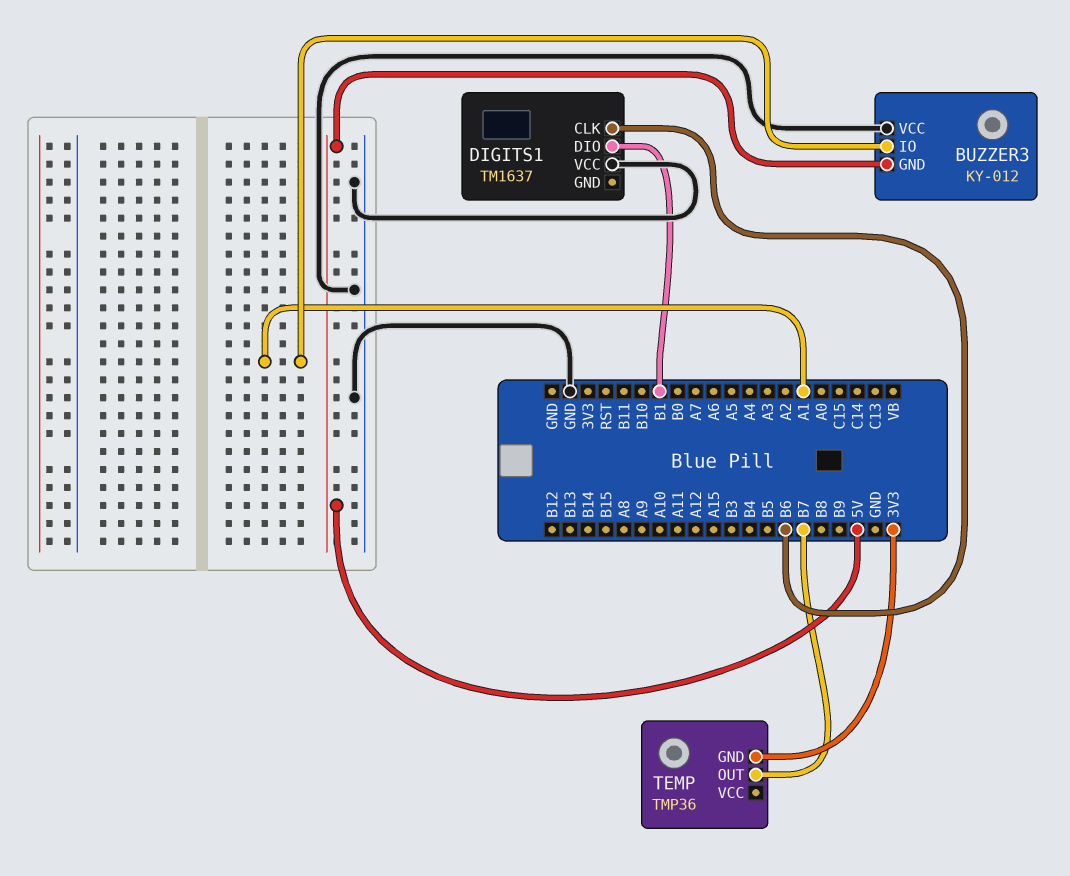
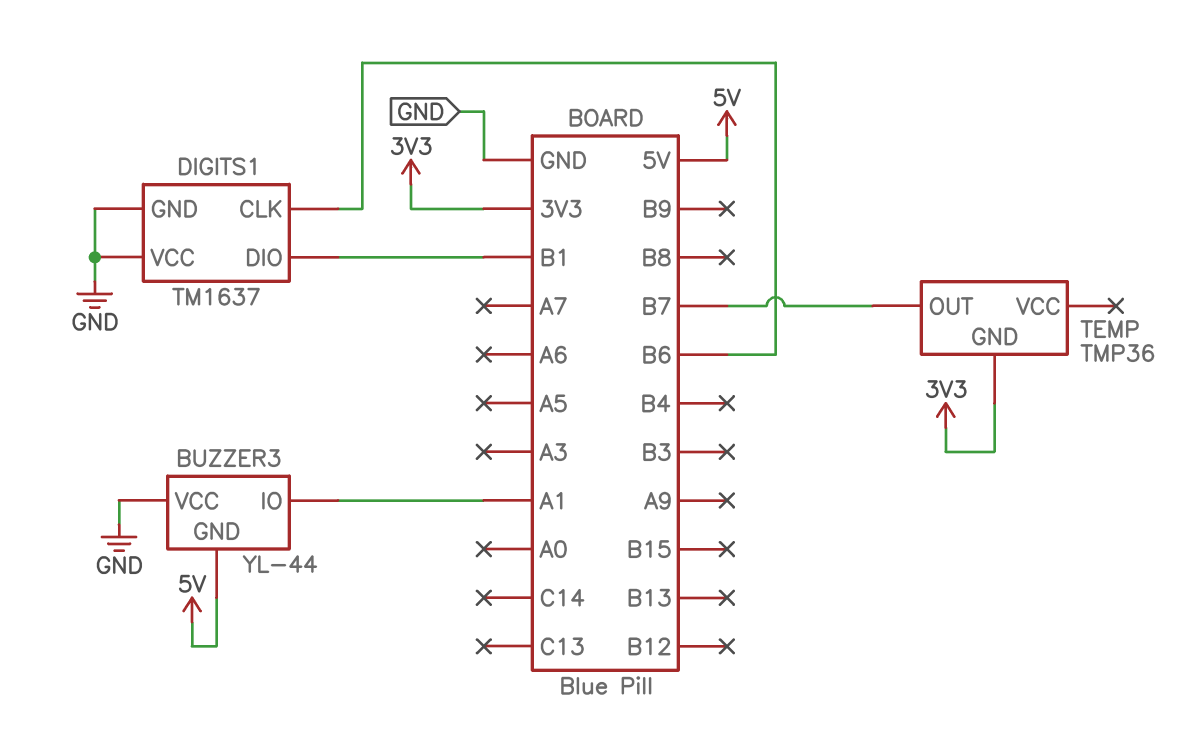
BUZZER3: KY-012 -> YL-44
DIGITS1 pin GND: none -> GND

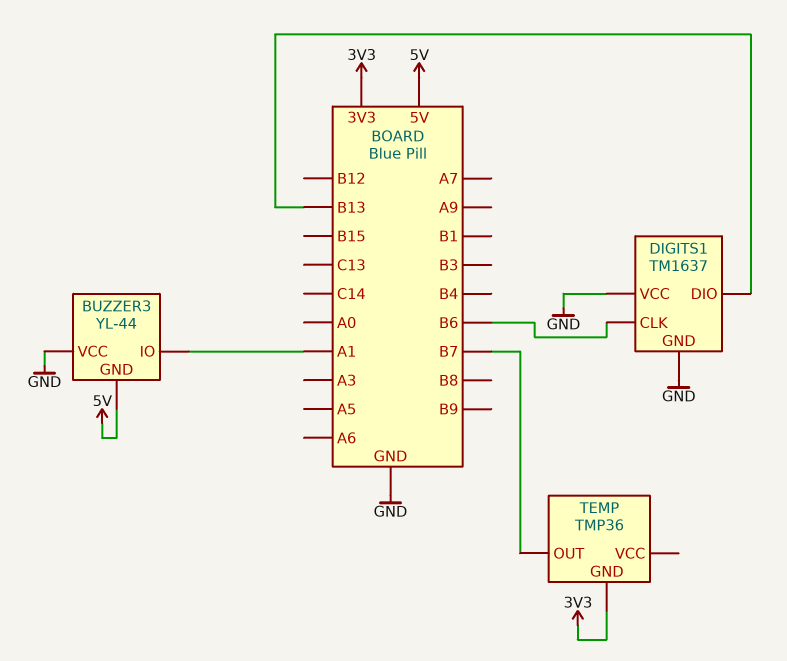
DIGITS1 pin DIO: B1 -> B13

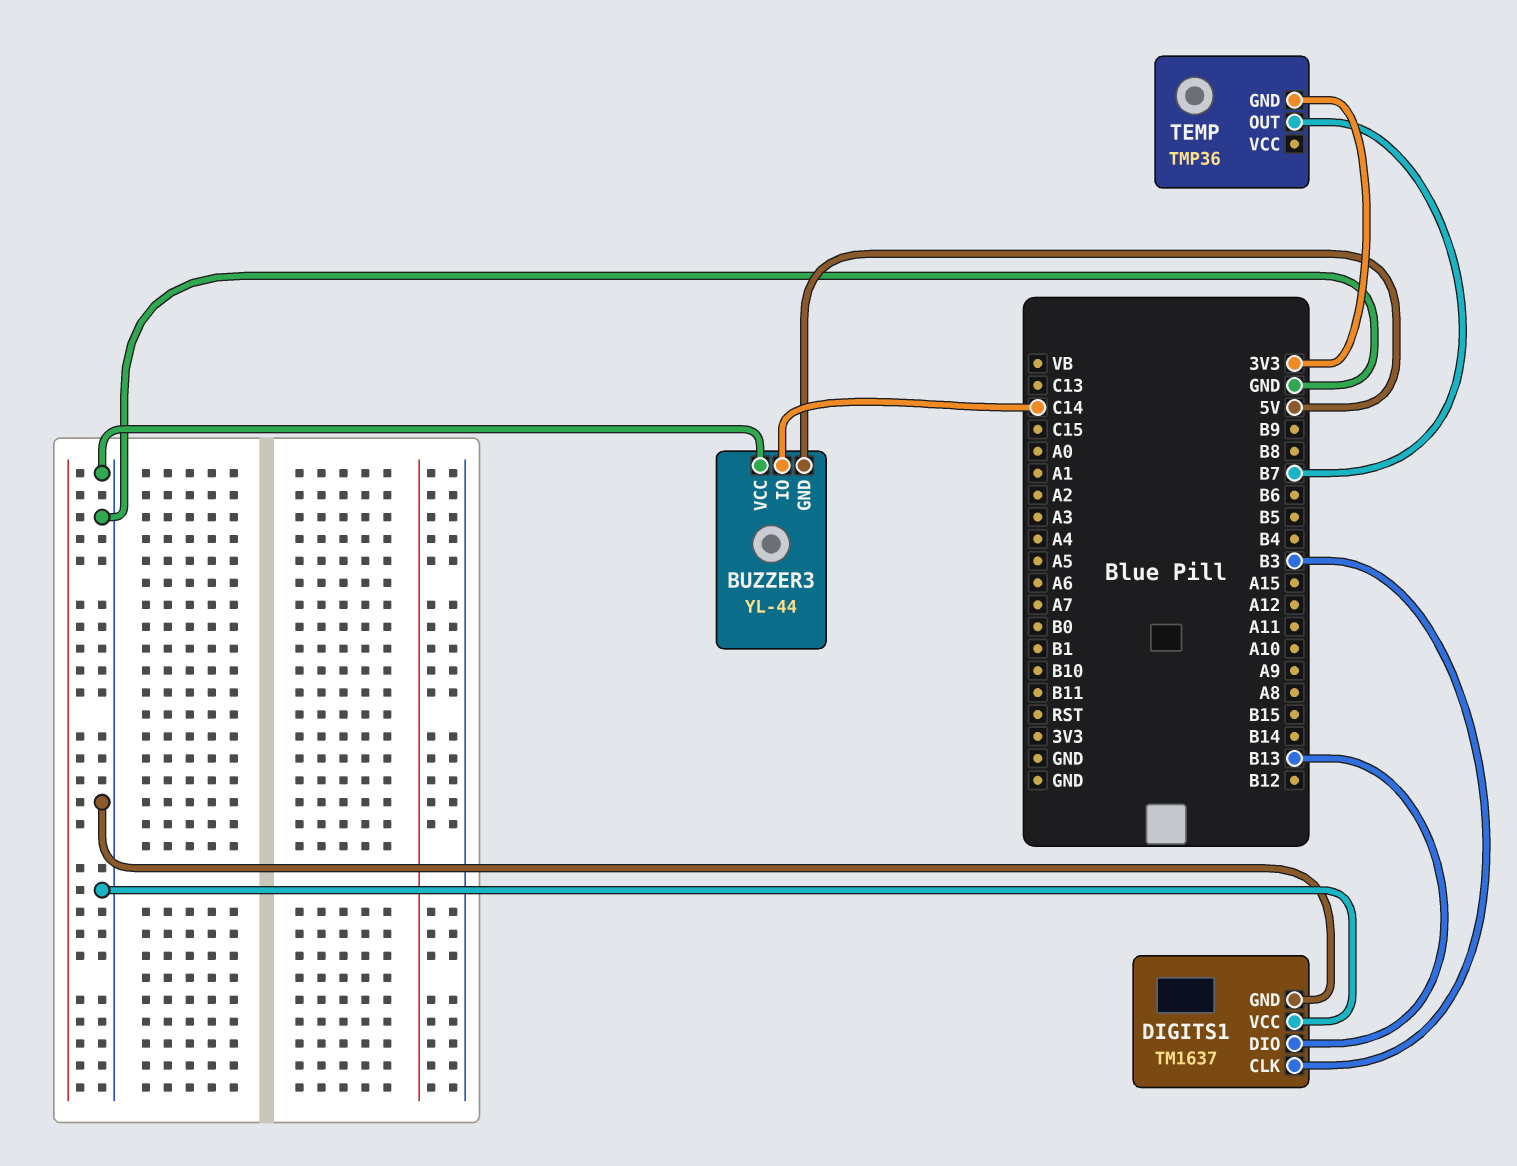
BUZZER3 pin IO: A1 -> C14
DIGITS1 pin CLK: B6 -> B3

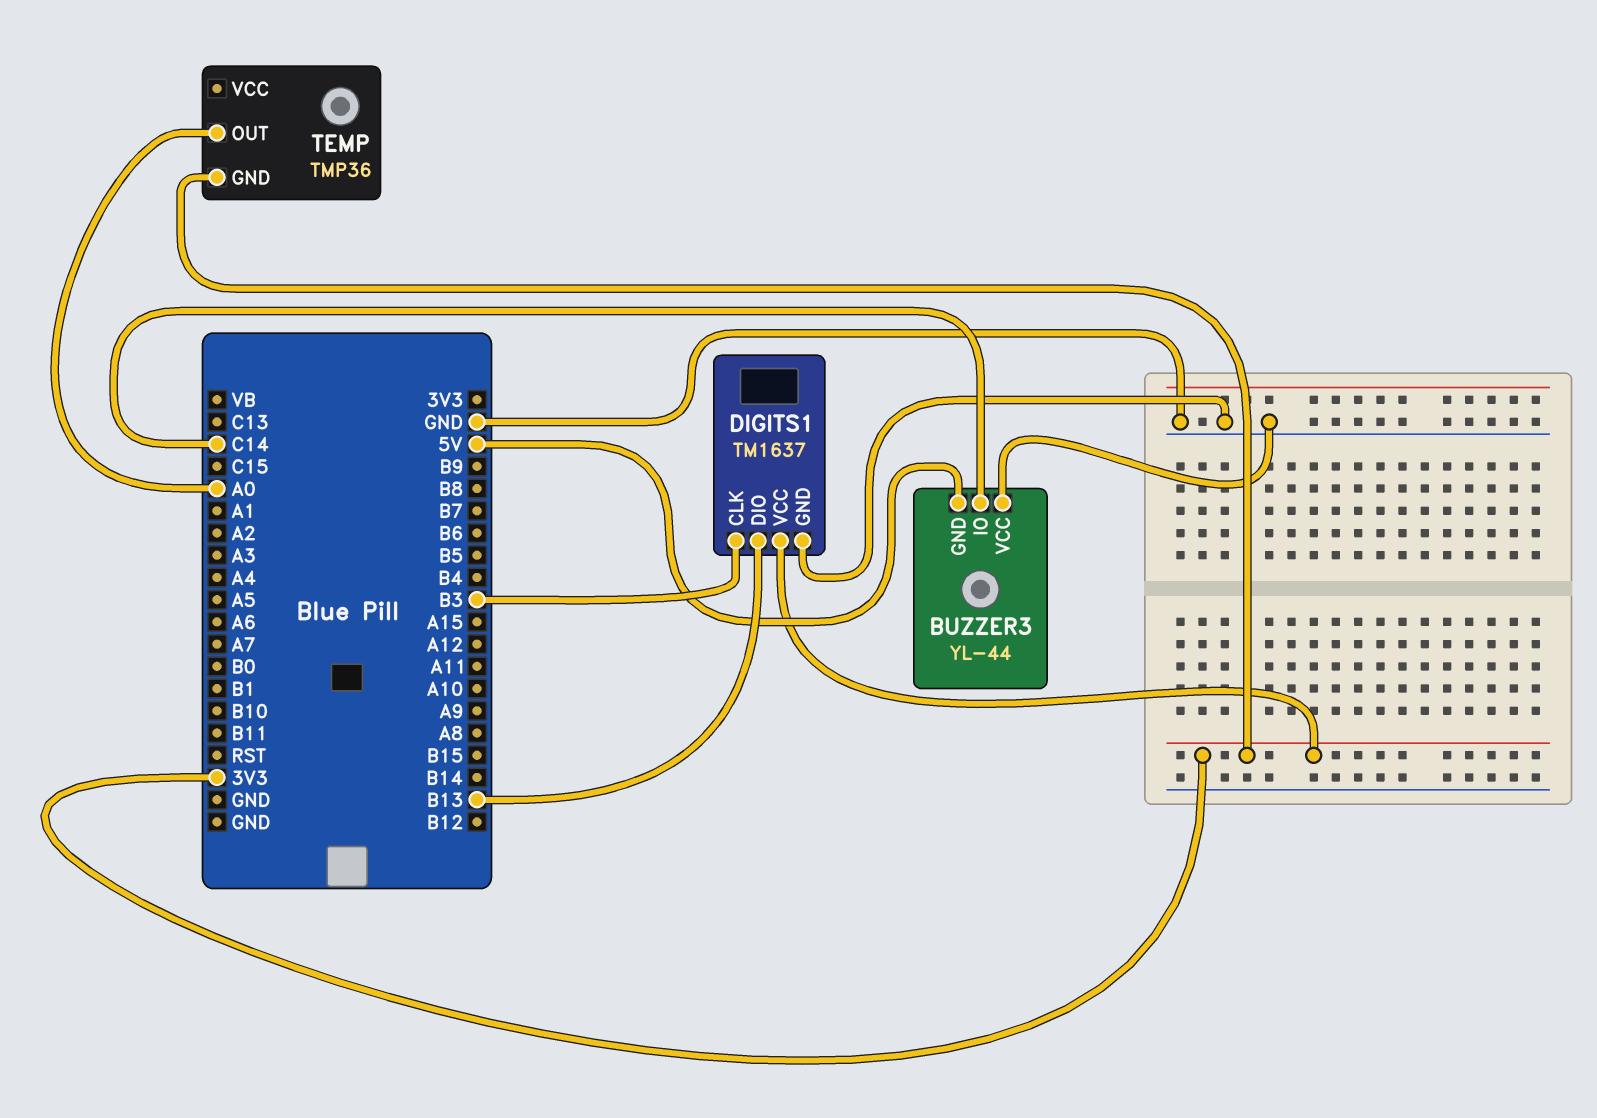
DIGITS1 pin VCC: GND -> 3V3
TEMP pin OUT: B7 -> A0

